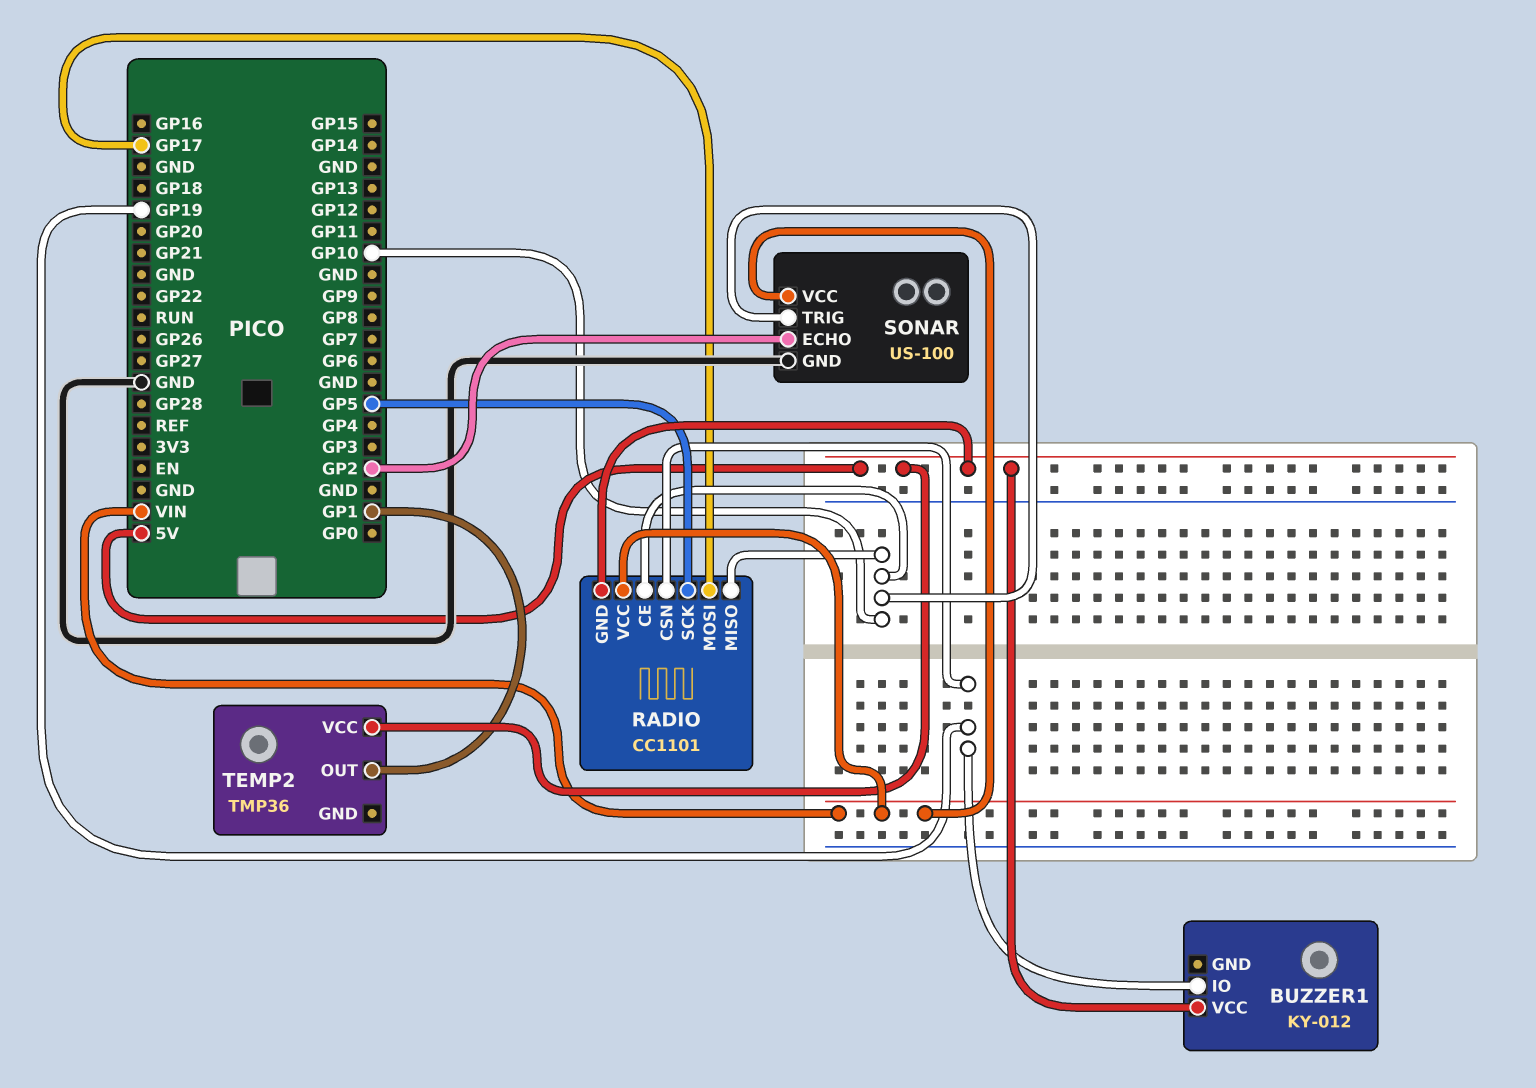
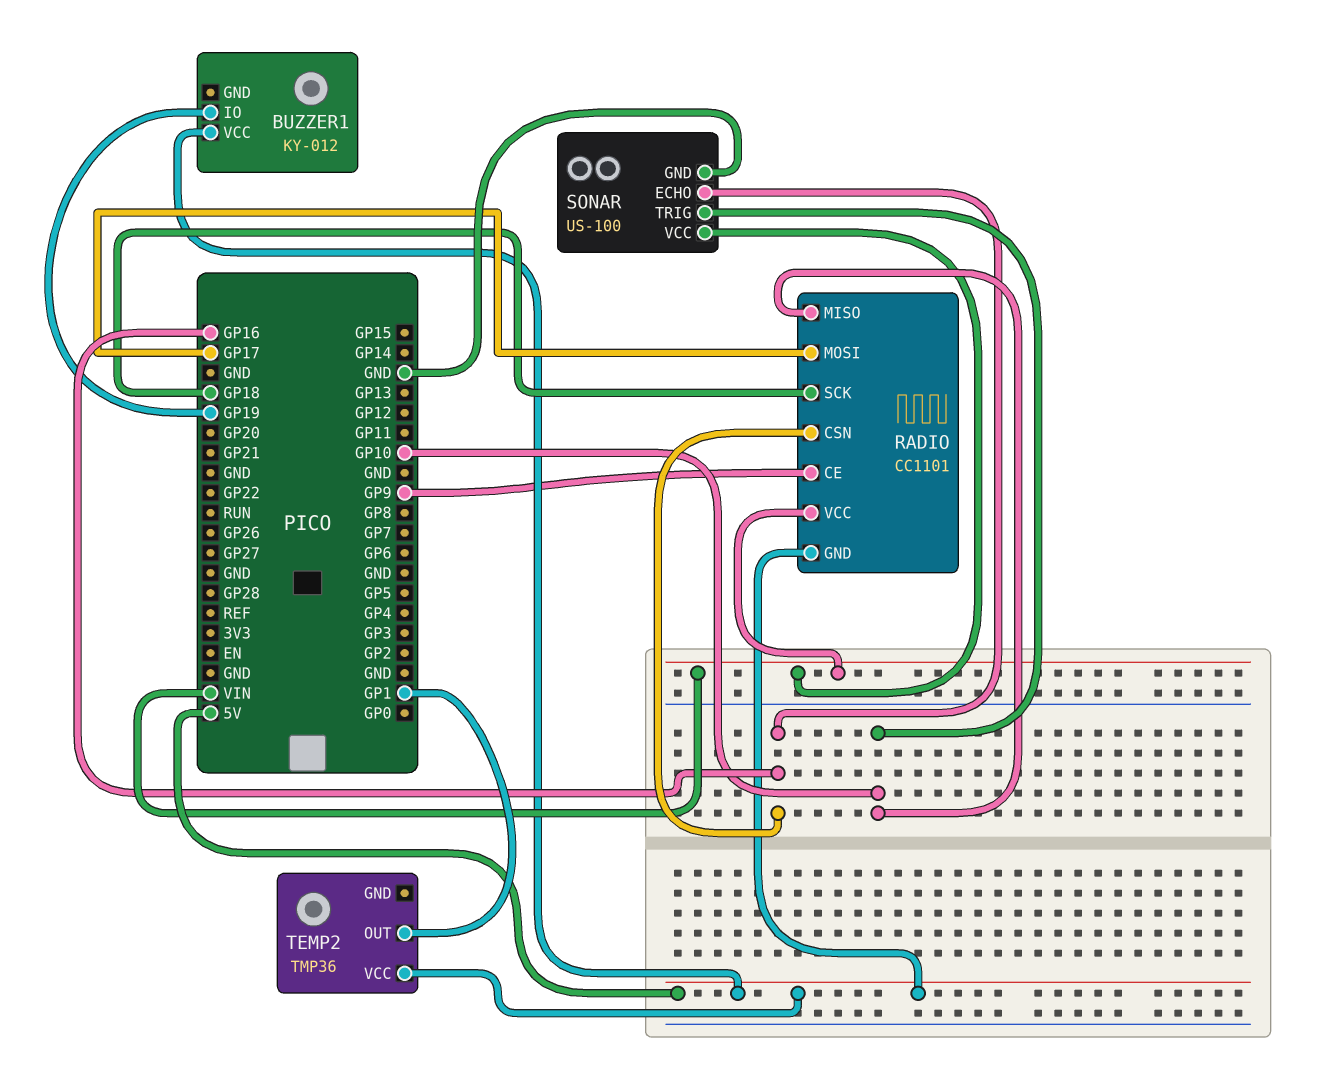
RADIO pin CE: GP10 -> GP9
RADIO pin CSN: GP19 -> GP16
RADIO pin SCK: GP5 -> GP18
SONAR pin ECHO: GP2 -> GP16

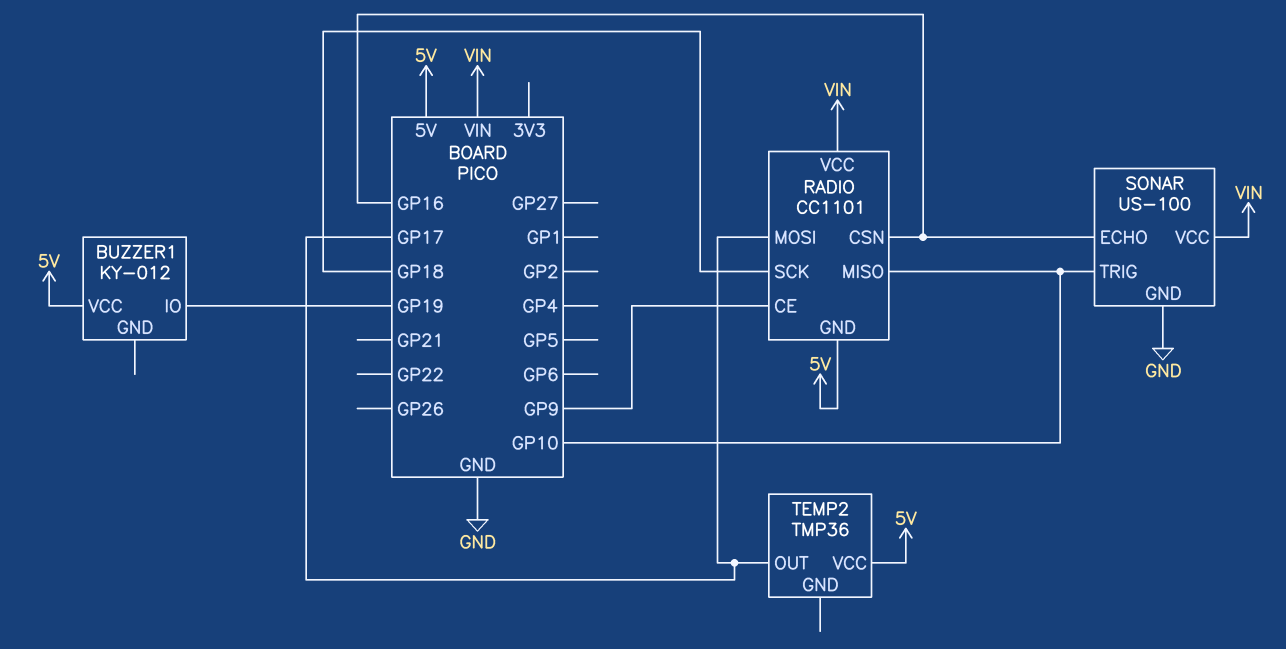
TEMP2 pin OUT: GP1 -> GP17

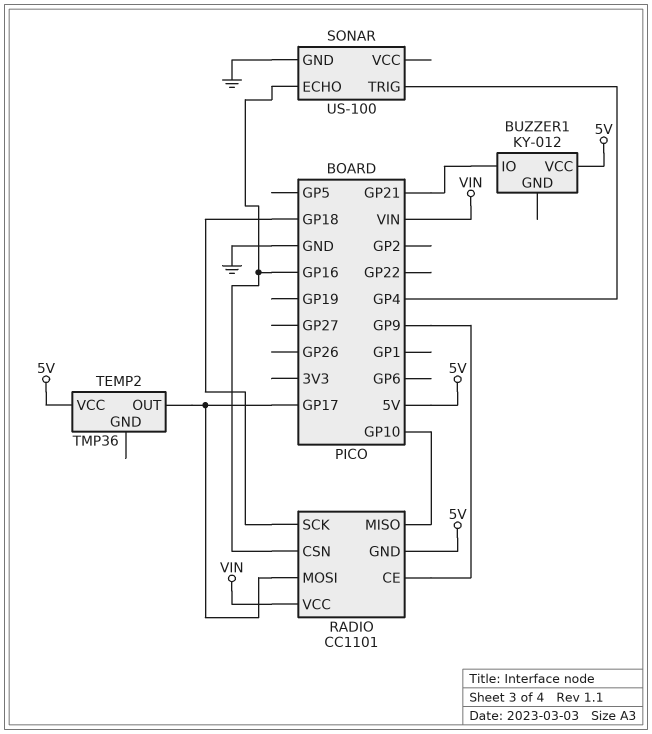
BUZZER1 pin IO: GP19 -> GP21
SONAR pin TRIG: GP10 -> GP4
SONAR pin VCC: VIN -> none

